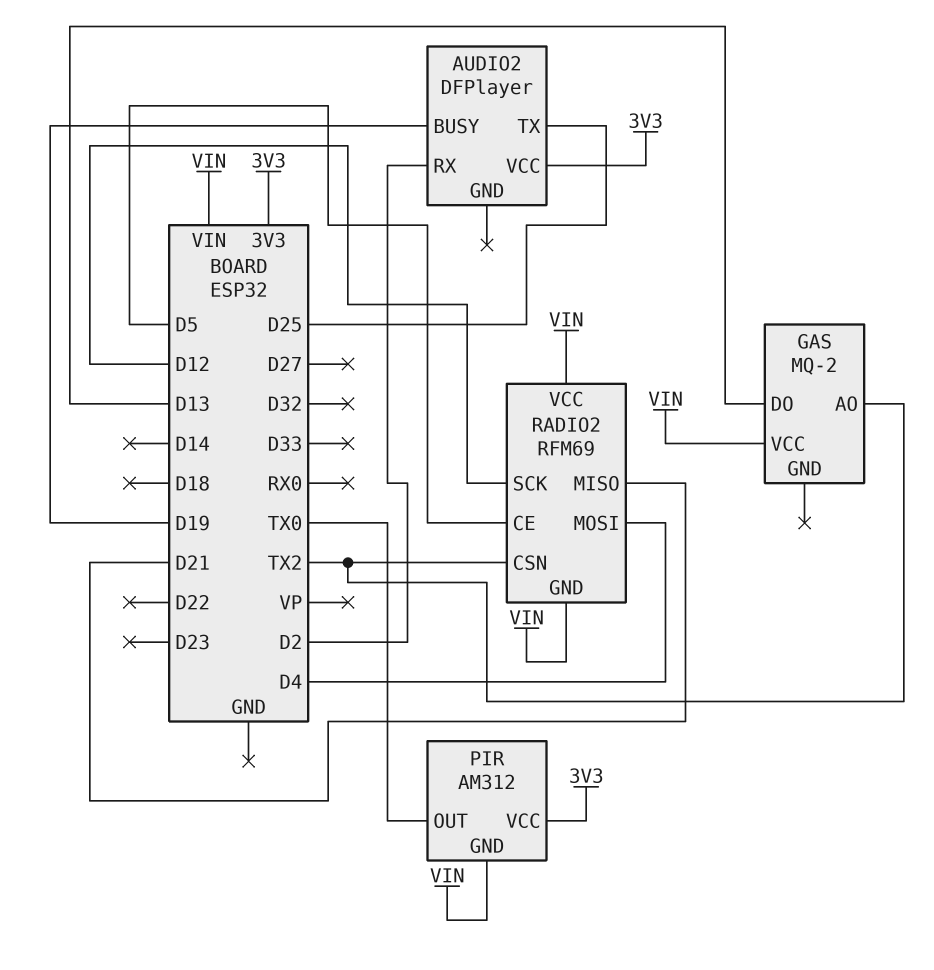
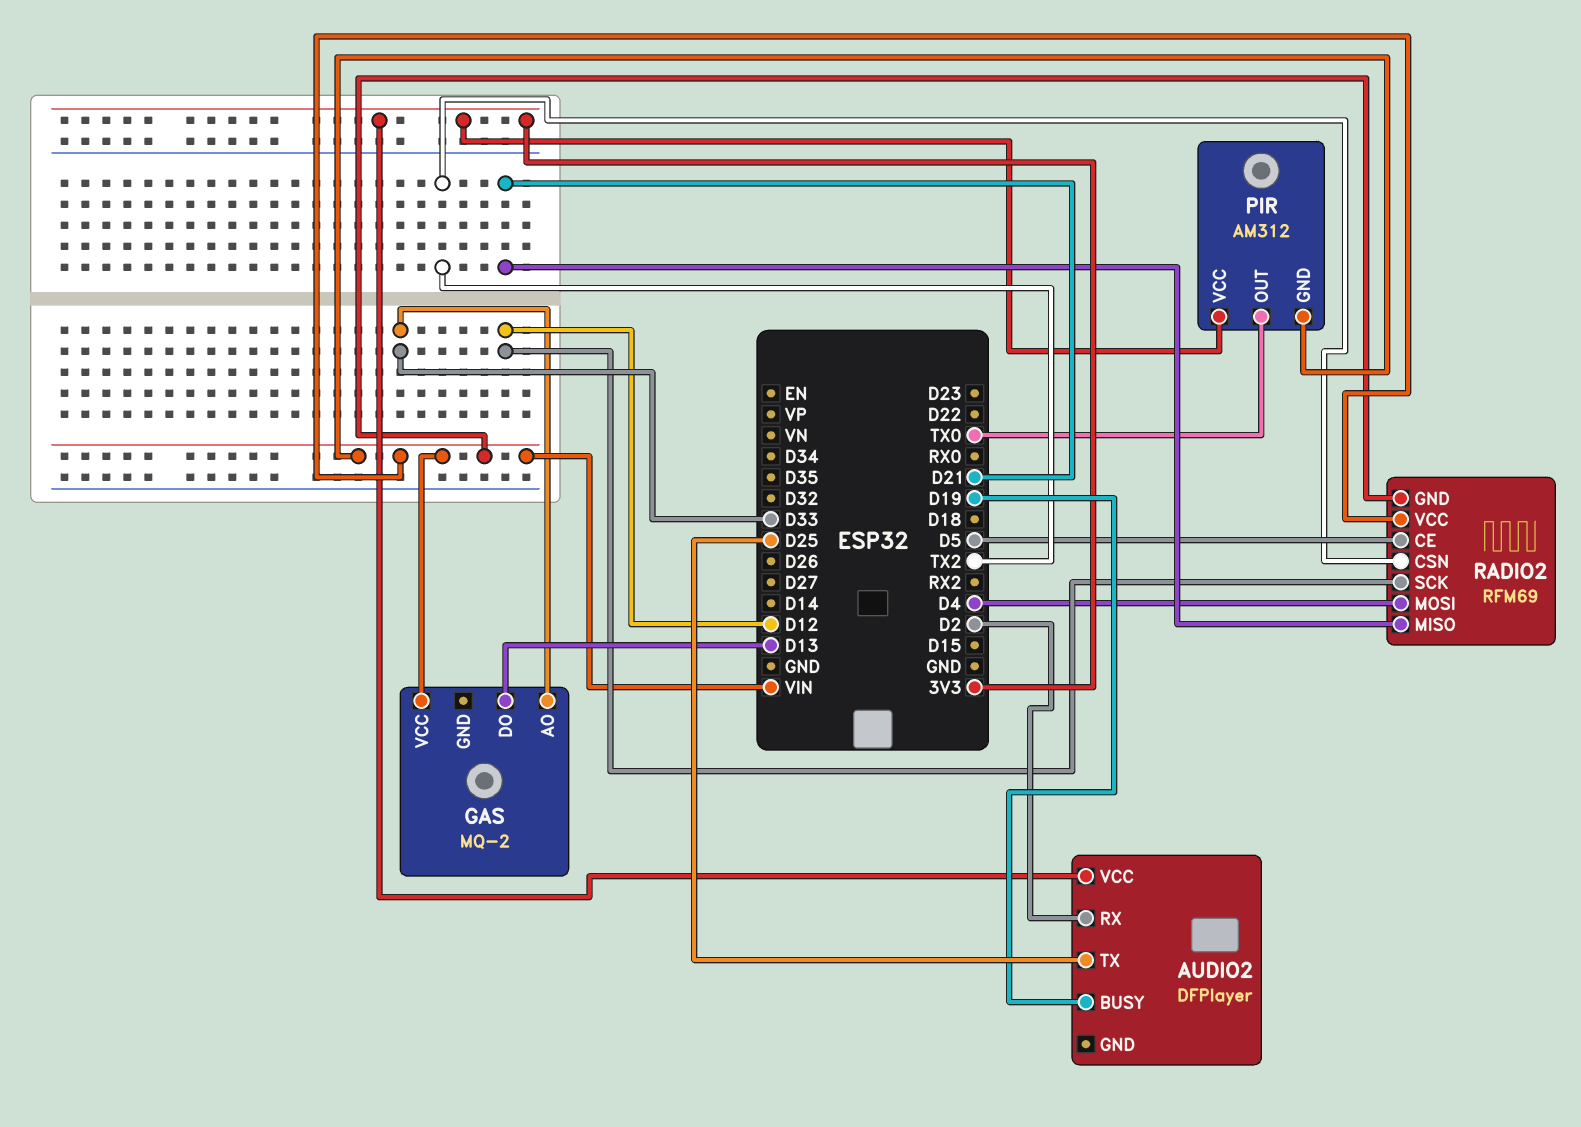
GAS pin AO: TX2 -> D33

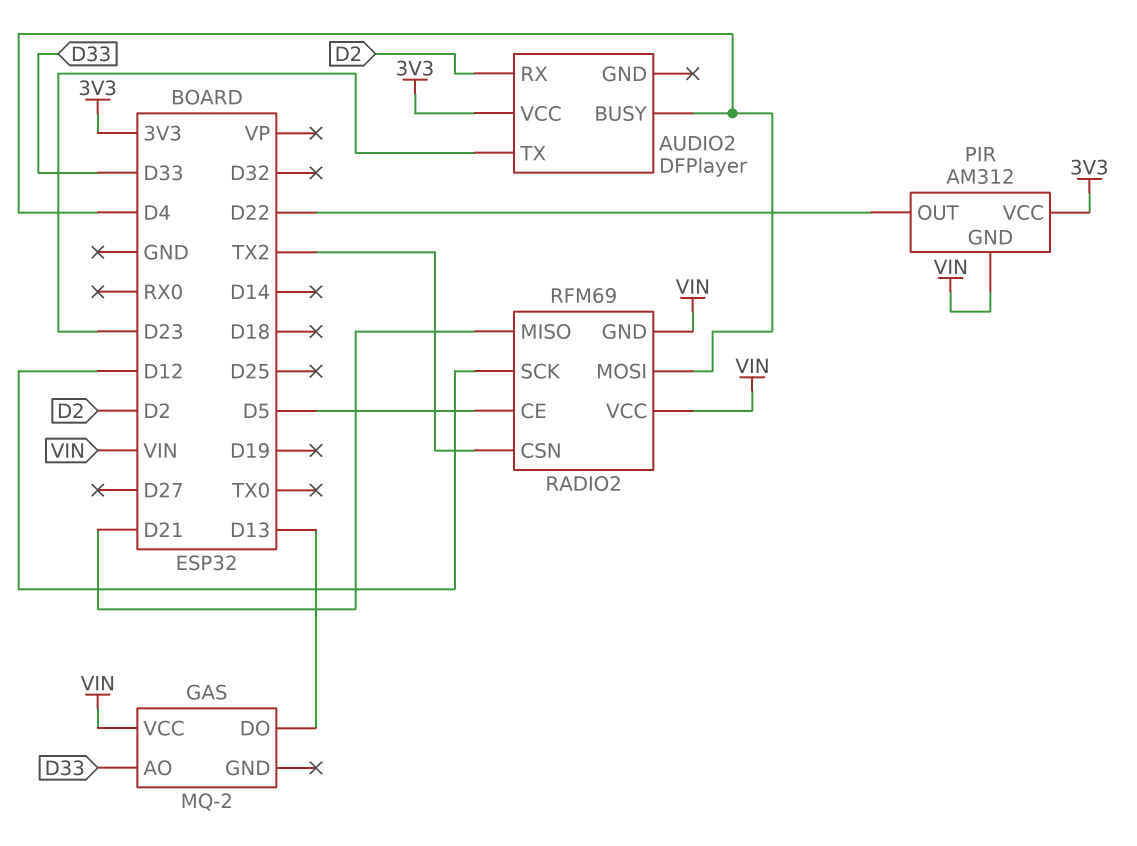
AUDIO2 pin BUSY: D19 -> D4
AUDIO2 pin TX: D25 -> D23
PIR pin OUT: TX0 -> D22

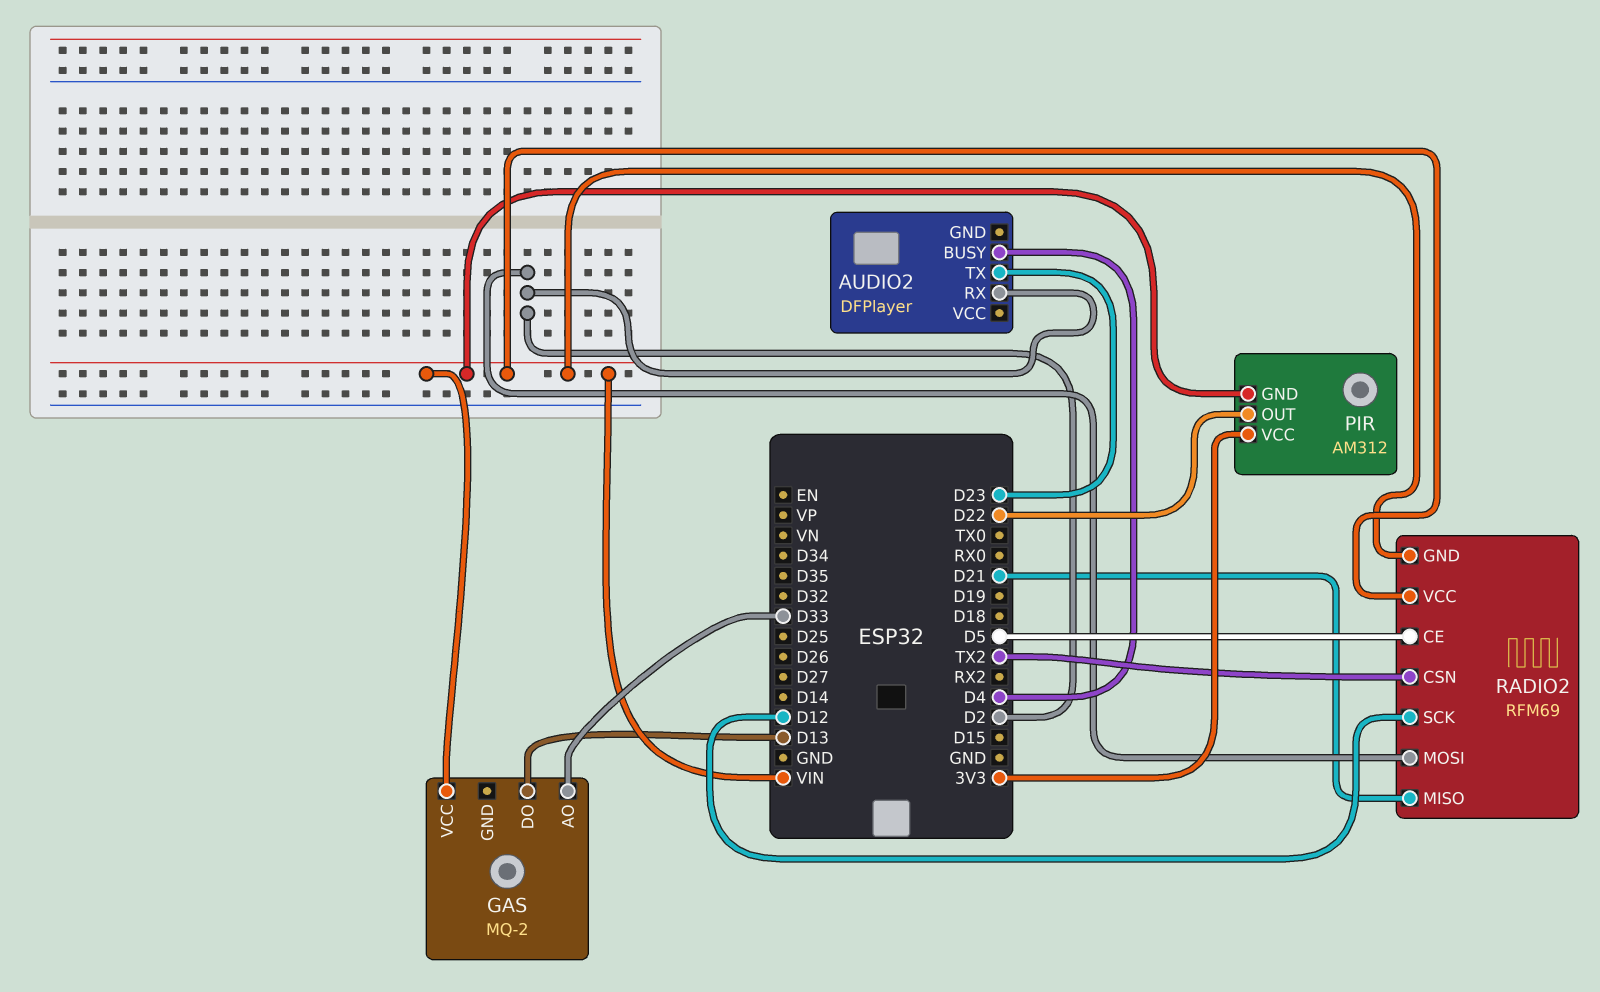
AUDIO2 pin VCC: 3V3 -> none
RADIO2 pin MOSI: D4 -> D2

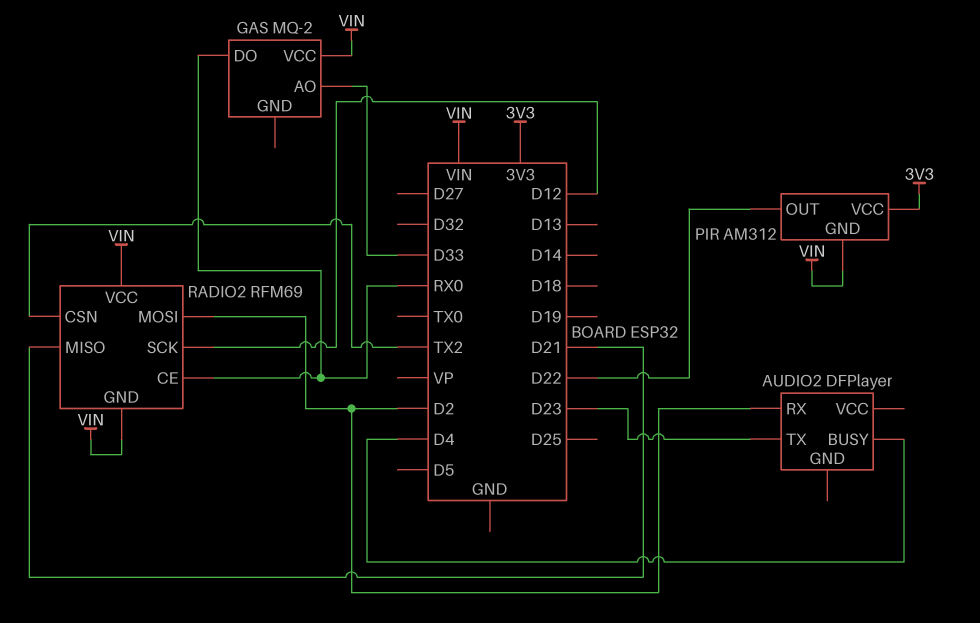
GAS pin DO: D13 -> RX0
RADIO2 pin CE: D5 -> RX0

